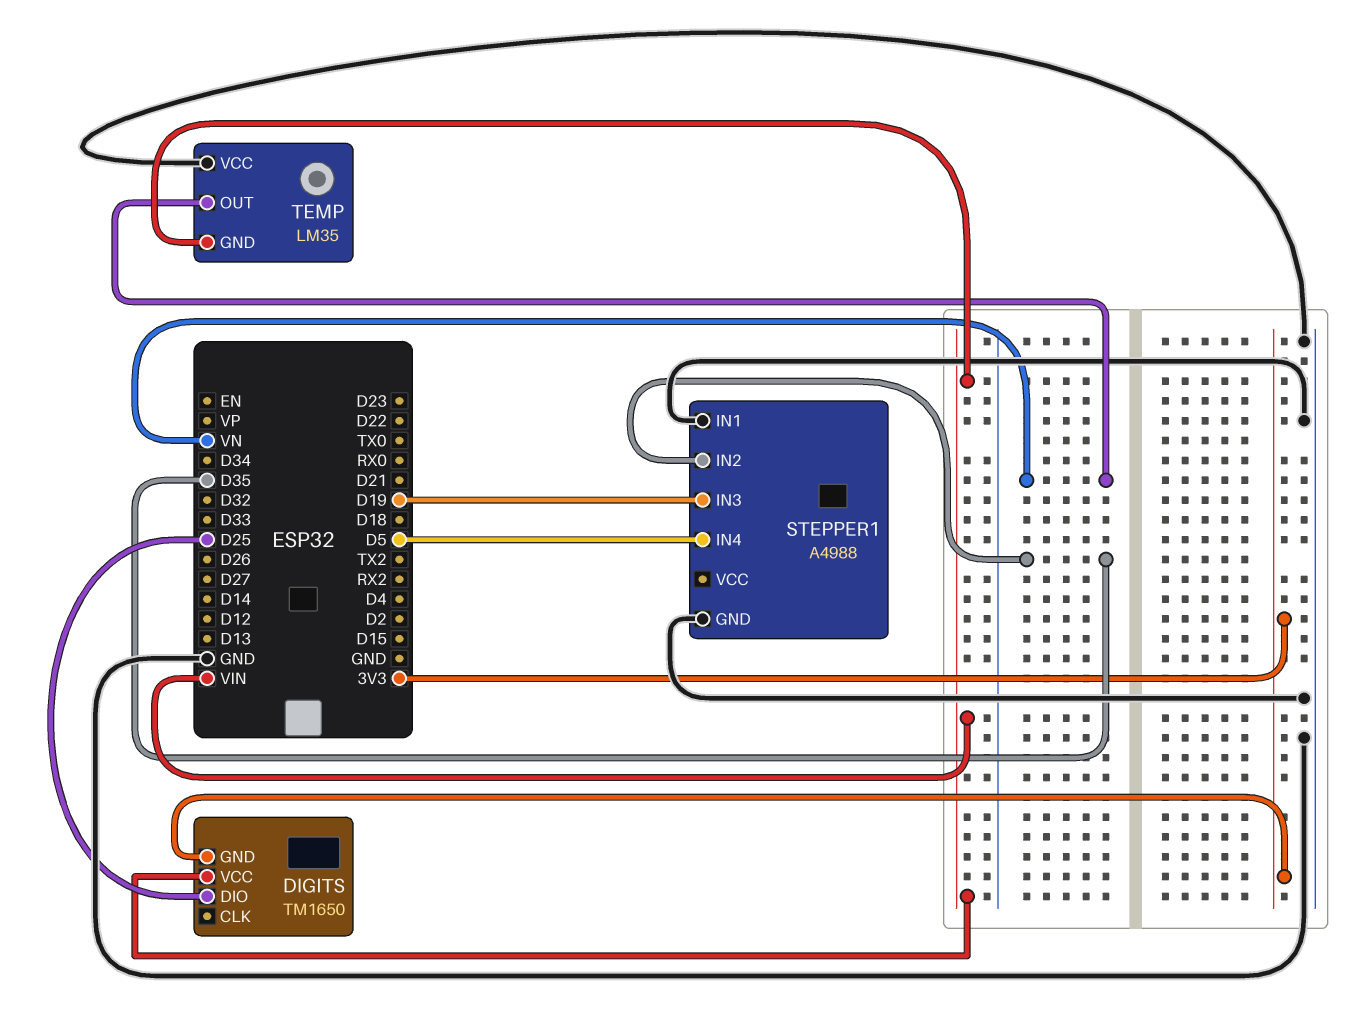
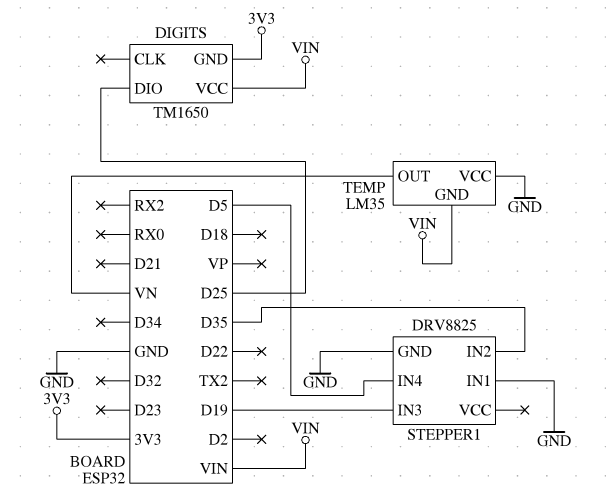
STEPPER1: A4988 -> DRV8825

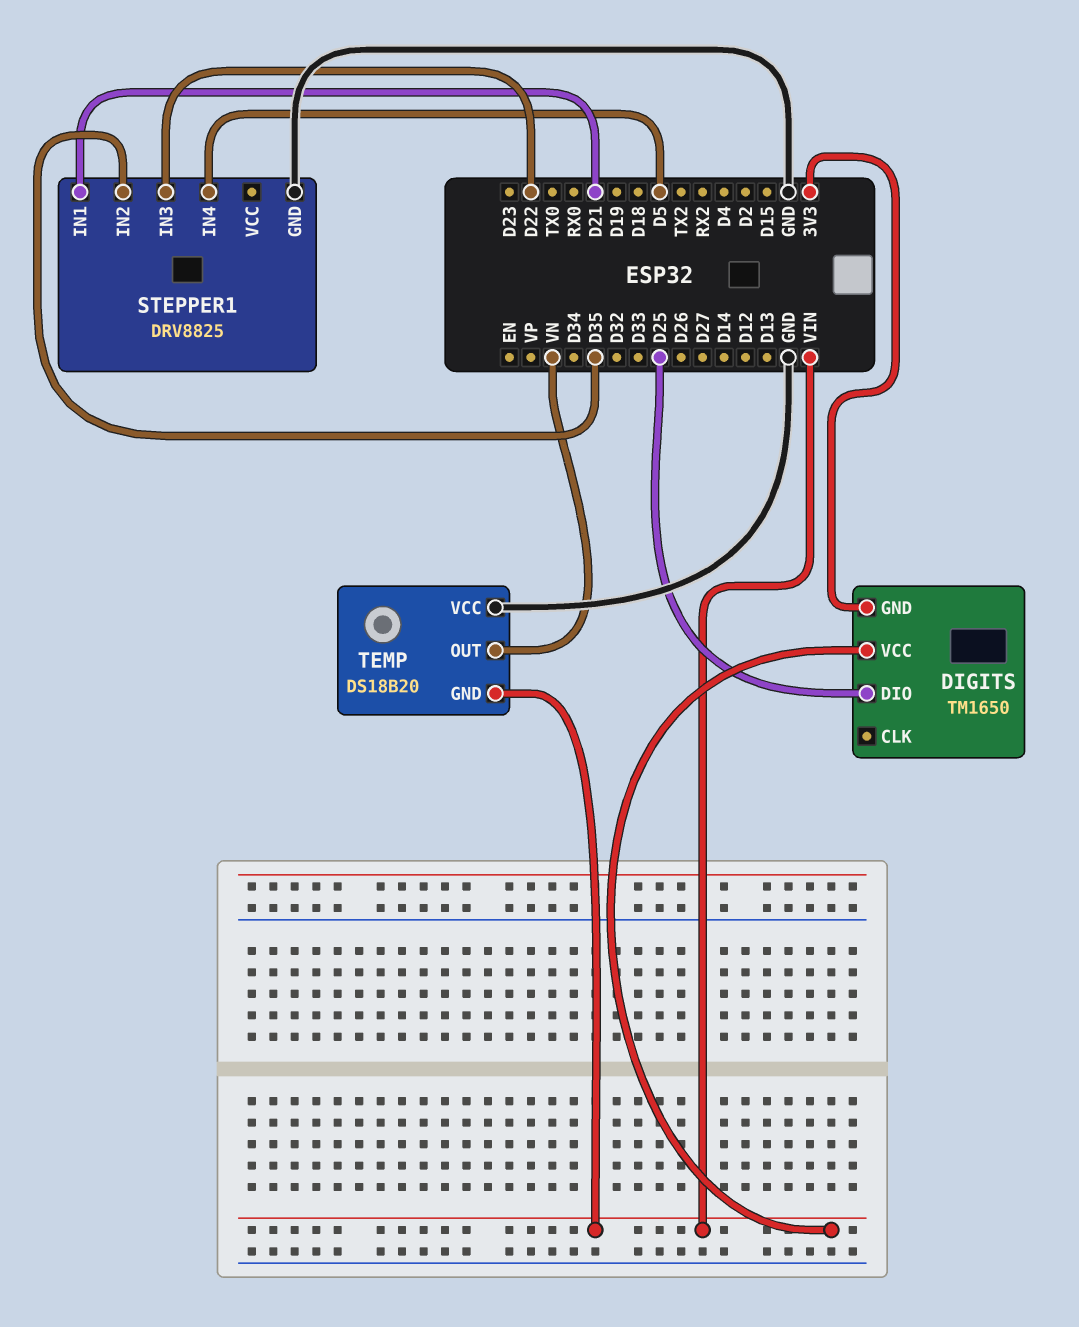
STEPPER1 pin IN1: GND -> D21
STEPPER1 pin IN3: D19 -> D22
TEMP: LM35 -> DS18B20

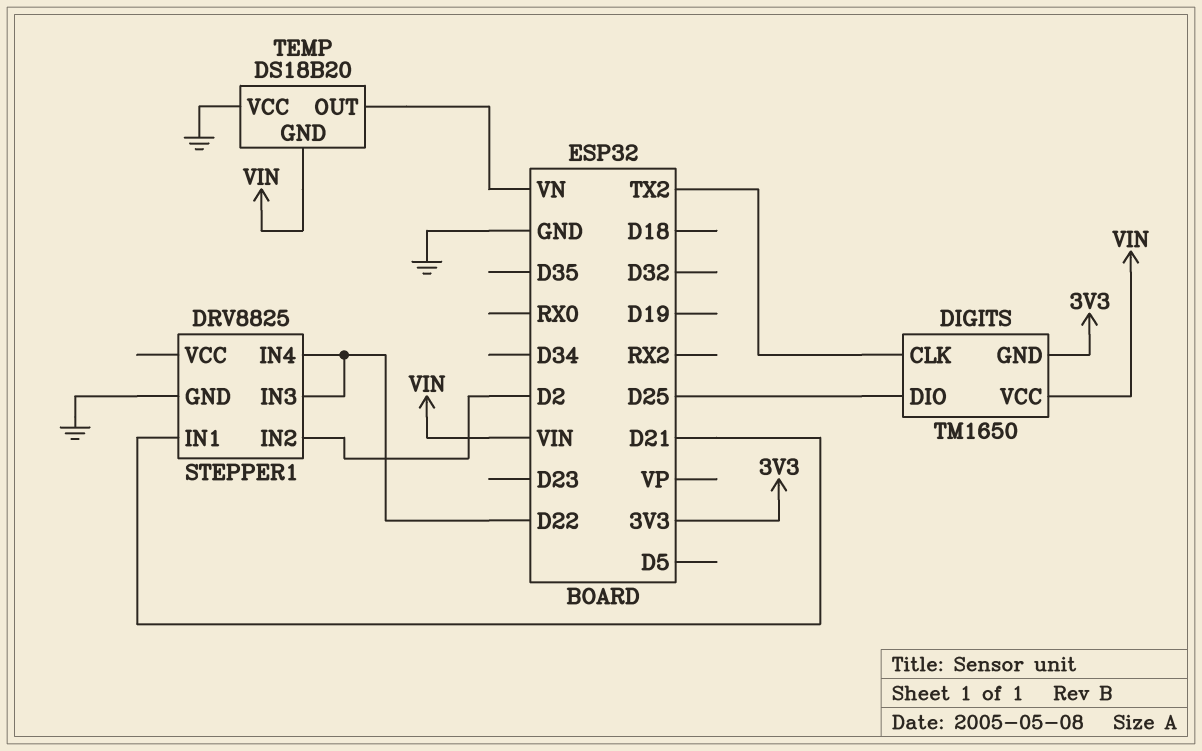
DIGITS pin CLK: none -> TX2
STEPPER1 pin IN2: D35 -> D2
STEPPER1 pin IN4: D5 -> D22

